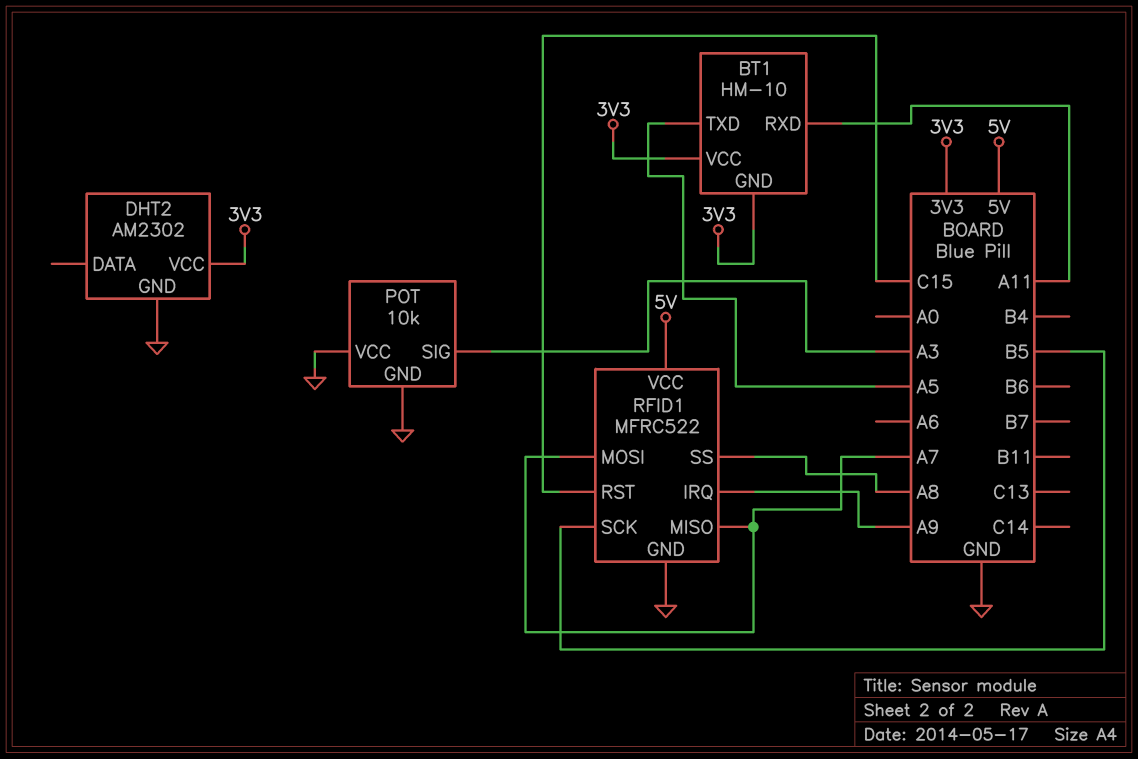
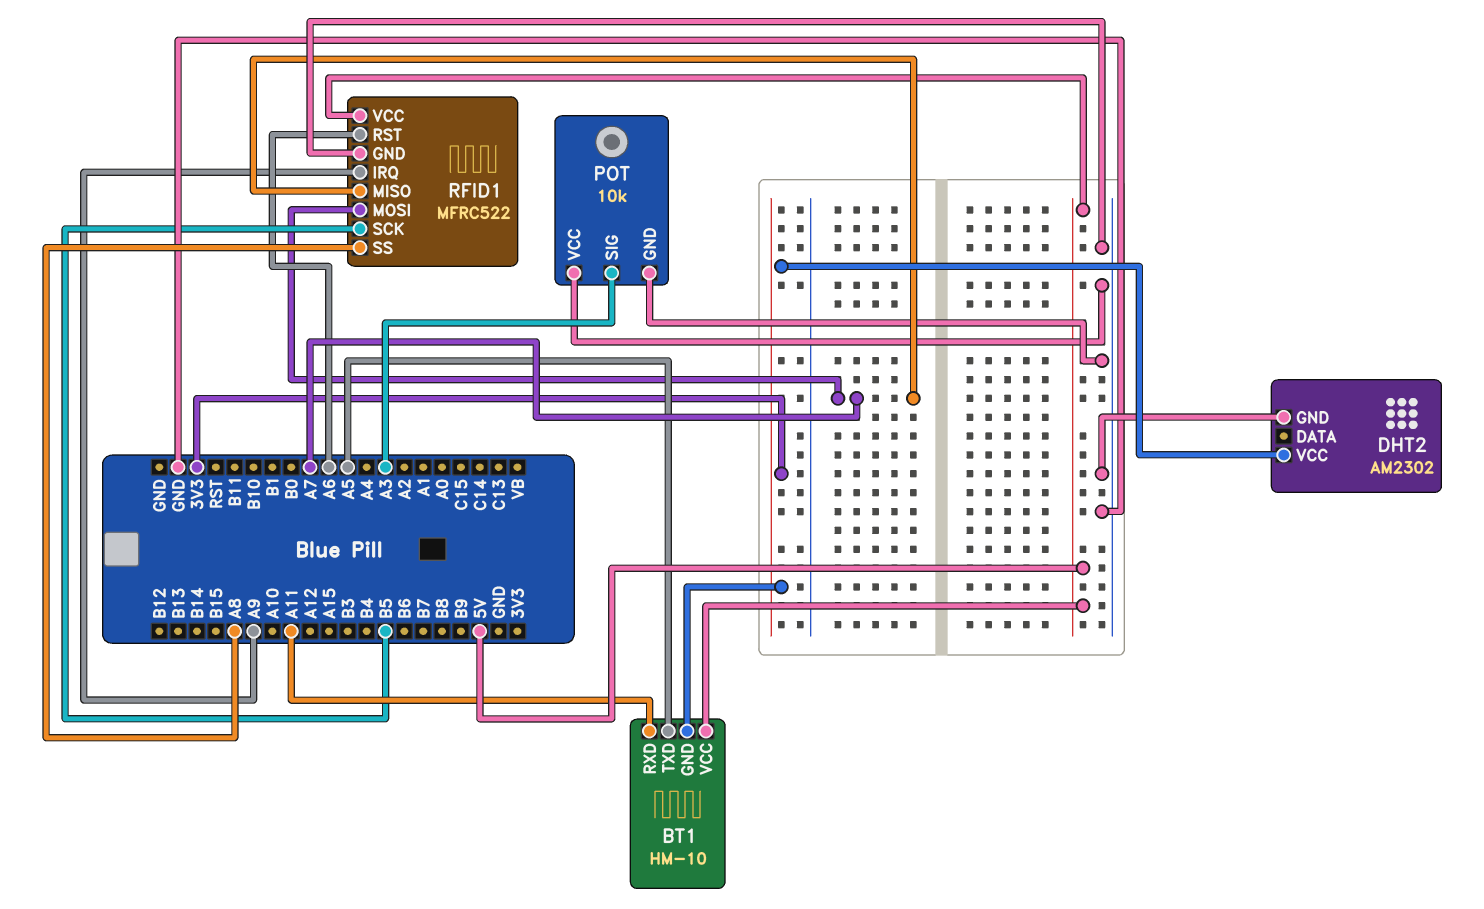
BT1 pin VCC: 3V3 -> 5V
RFID1 pin RST: C15 -> A6

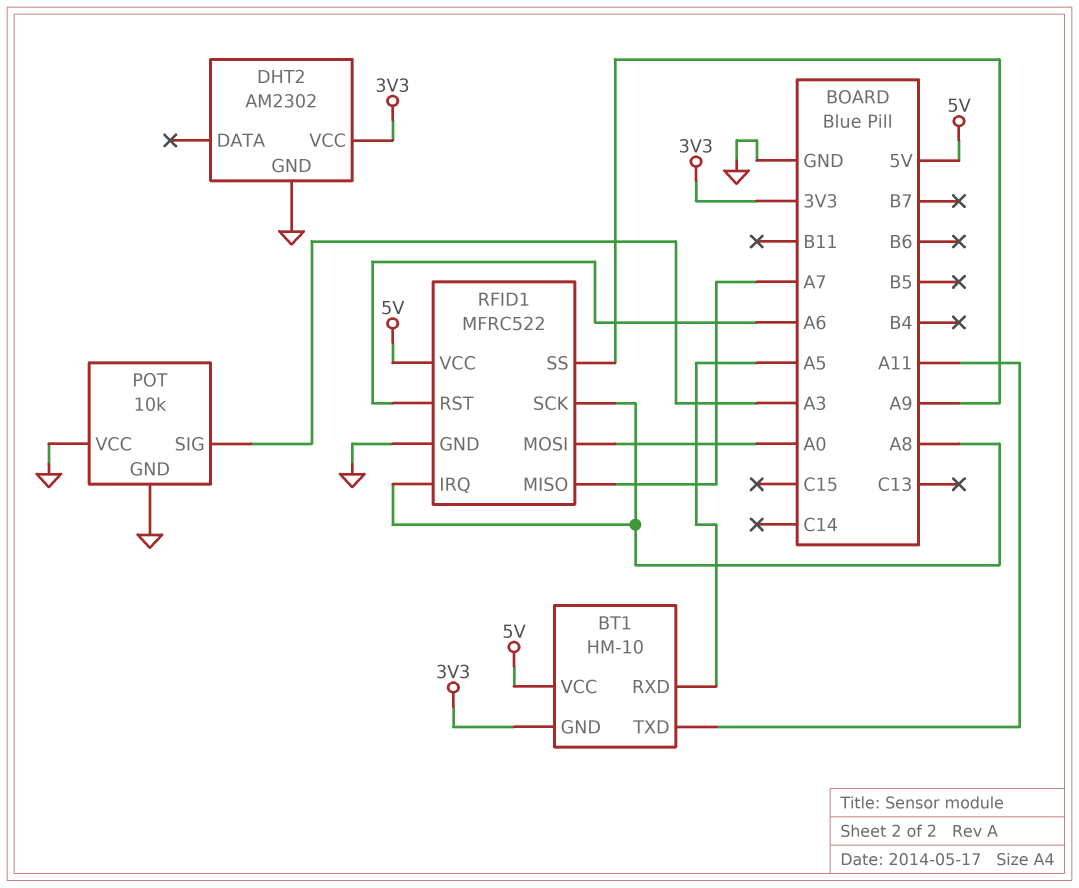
BT1 pin RXD: A11 -> A5
BT1 pin TXD: A5 -> A11
RFID1 pin IRQ: A9 -> A8
RFID1 pin MOSI: A7 -> A0
RFID1 pin SCK: B5 -> A8
RFID1 pin SS: A8 -> A9

